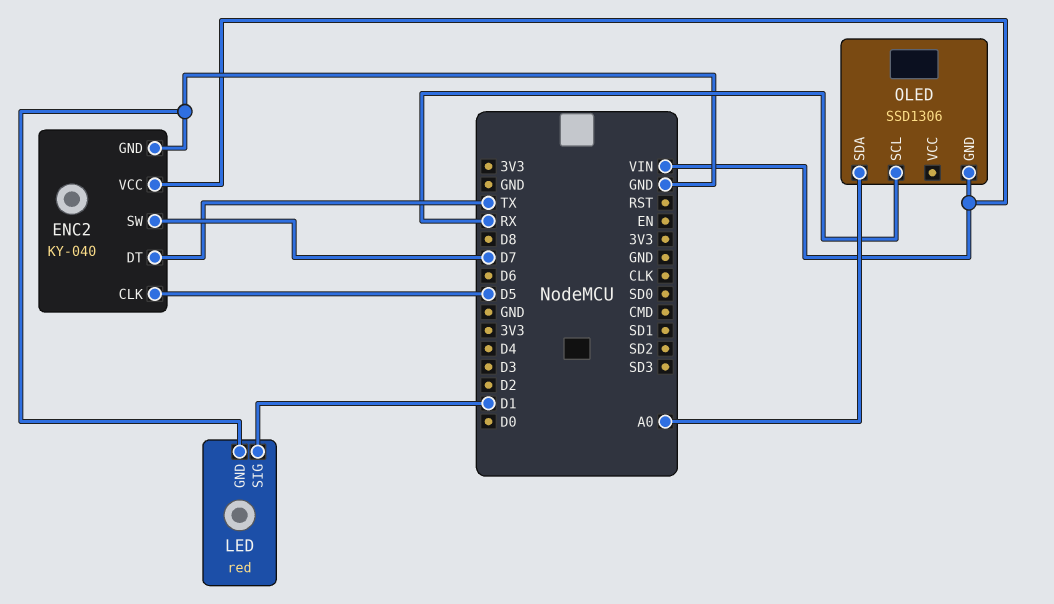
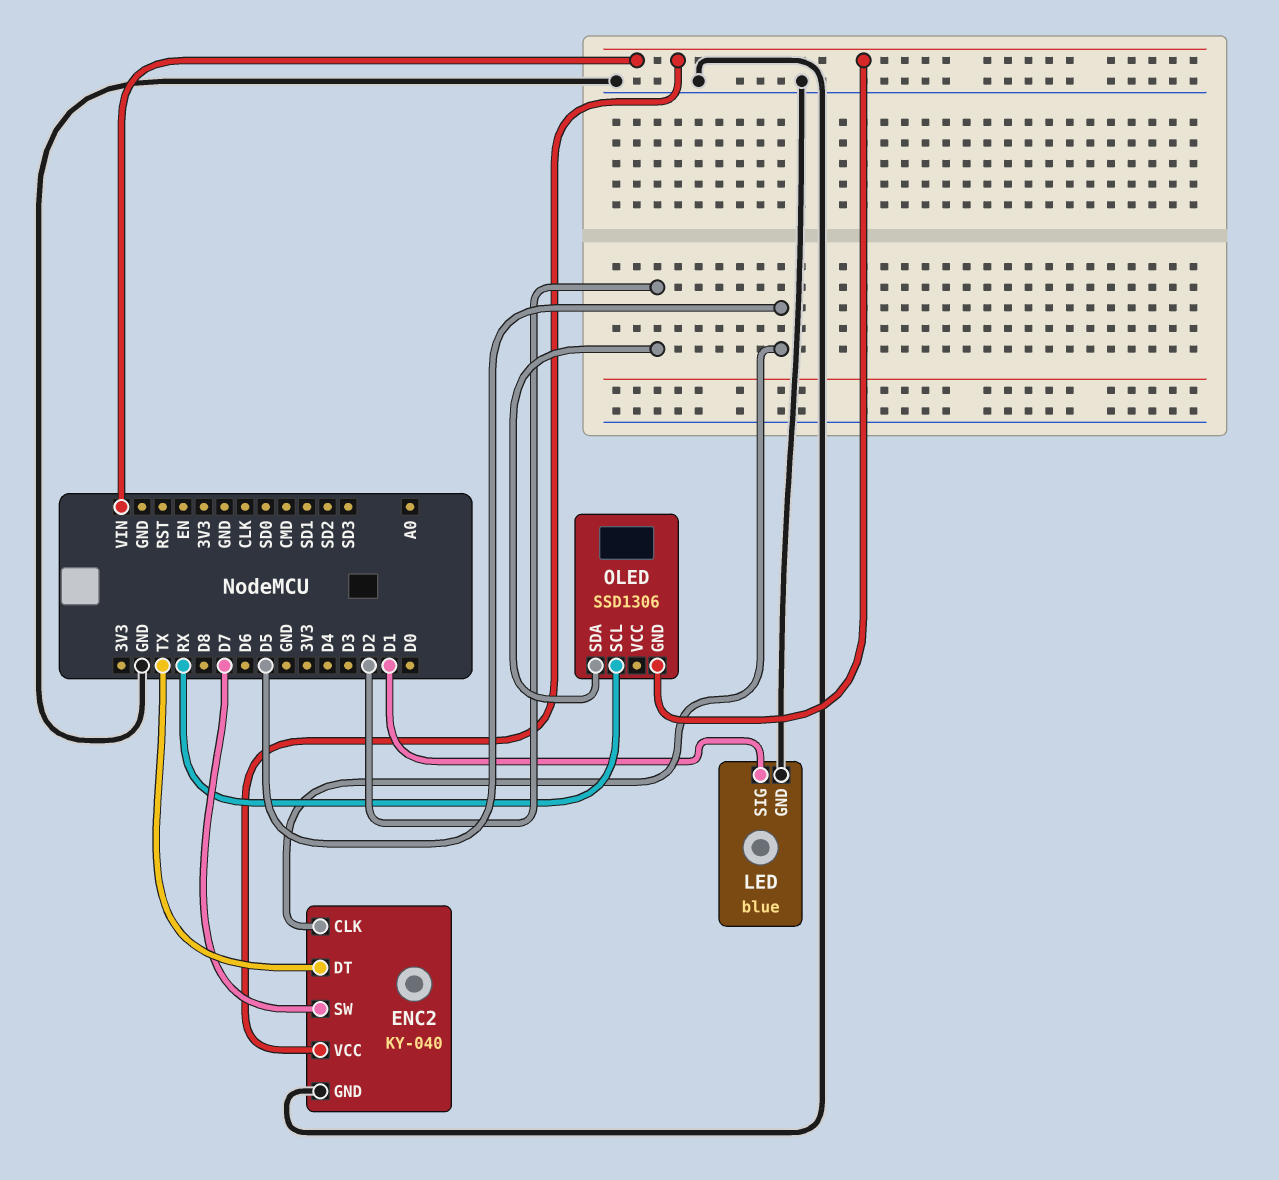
LED: red -> blue
OLED pin SDA: A0 -> D2

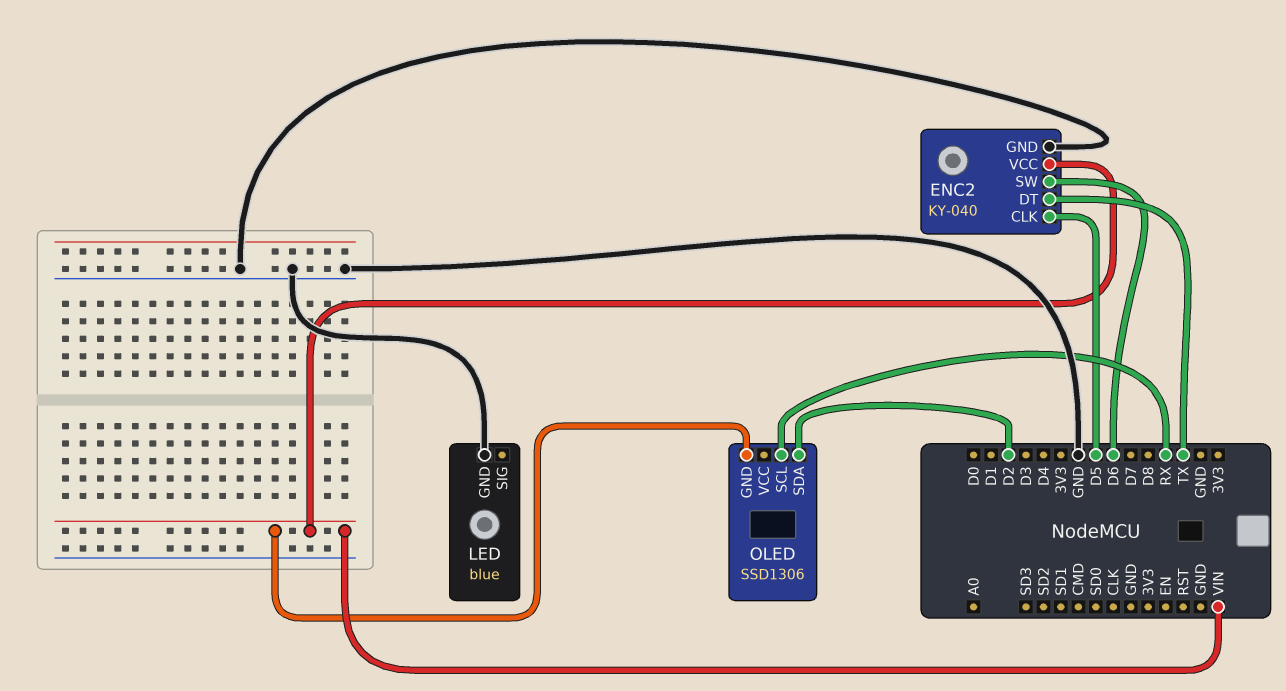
ENC2 pin SW: D7 -> D6
LED pin SIG: D1 -> none

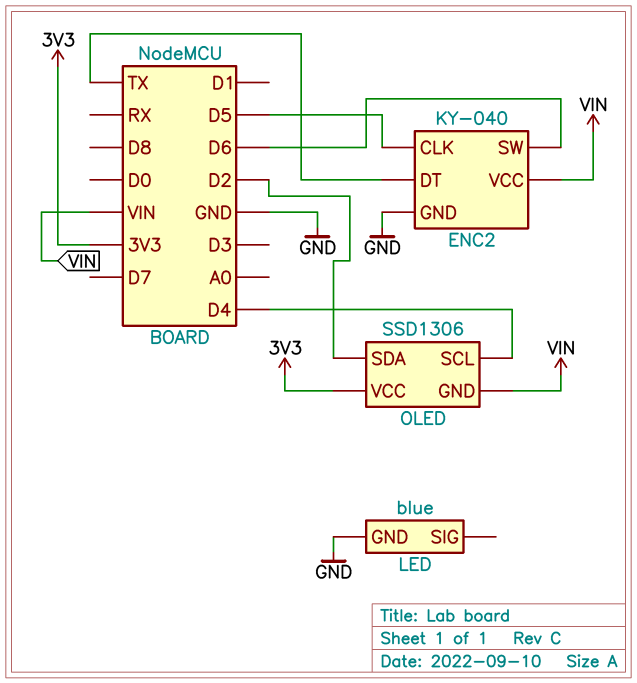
OLED pin SCL: RX -> D4
OLED pin VCC: none -> 3V3

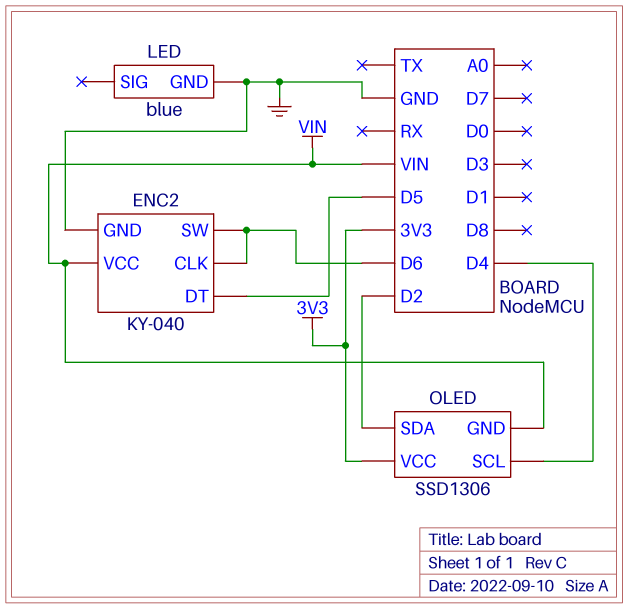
ENC2 pin CLK: D5 -> D6
ENC2 pin DT: TX -> D5

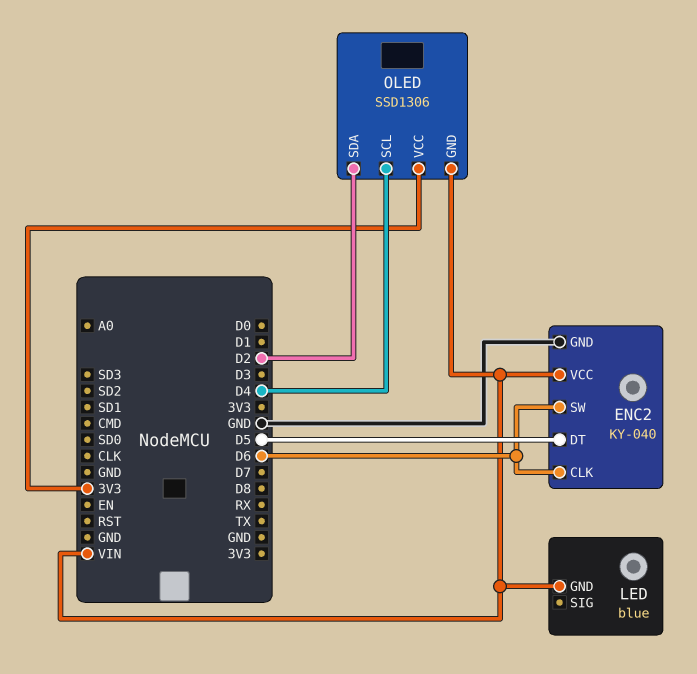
LED pin GND: GND -> VIN

